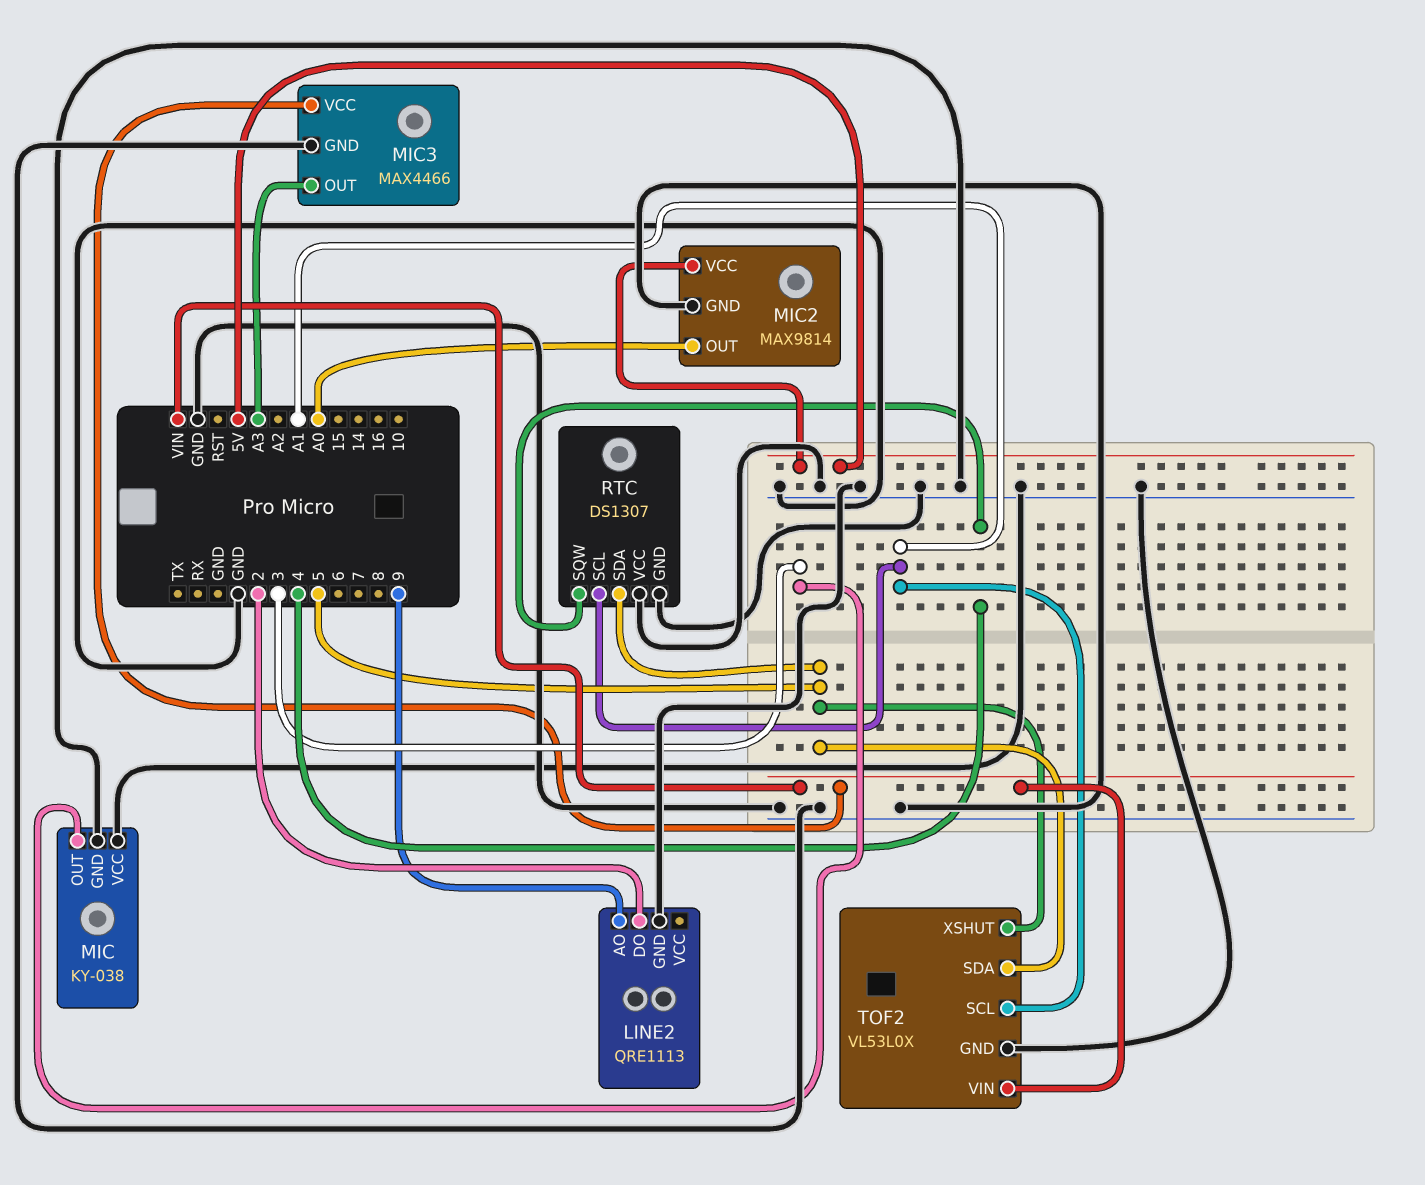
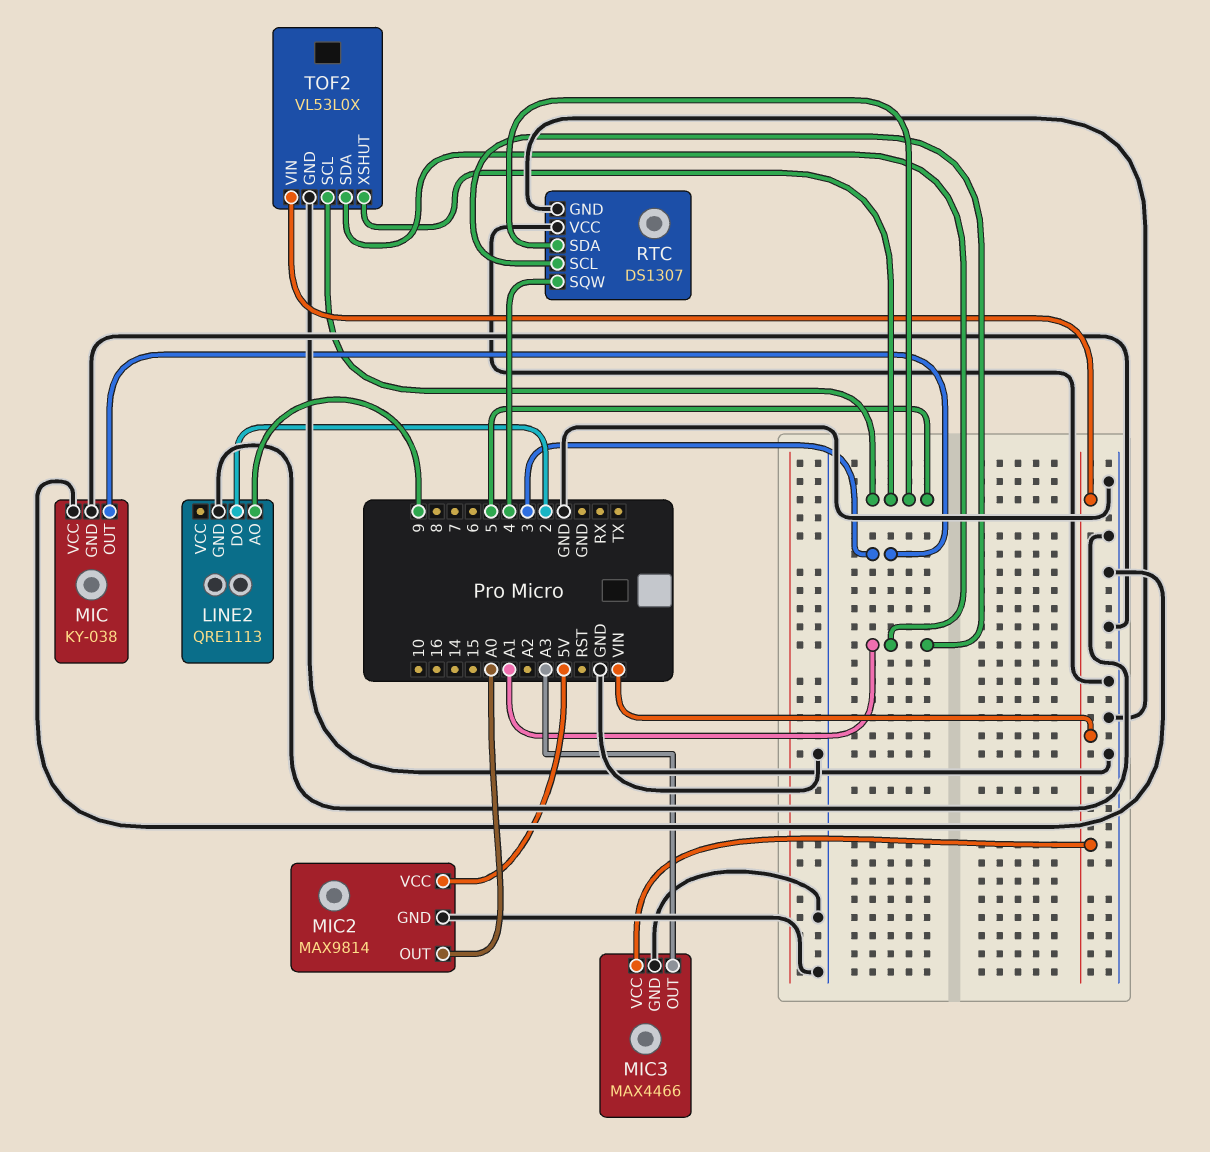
TOF2 pin SCL: A1 -> 5
TOF2 pin SDA: 5 -> A1

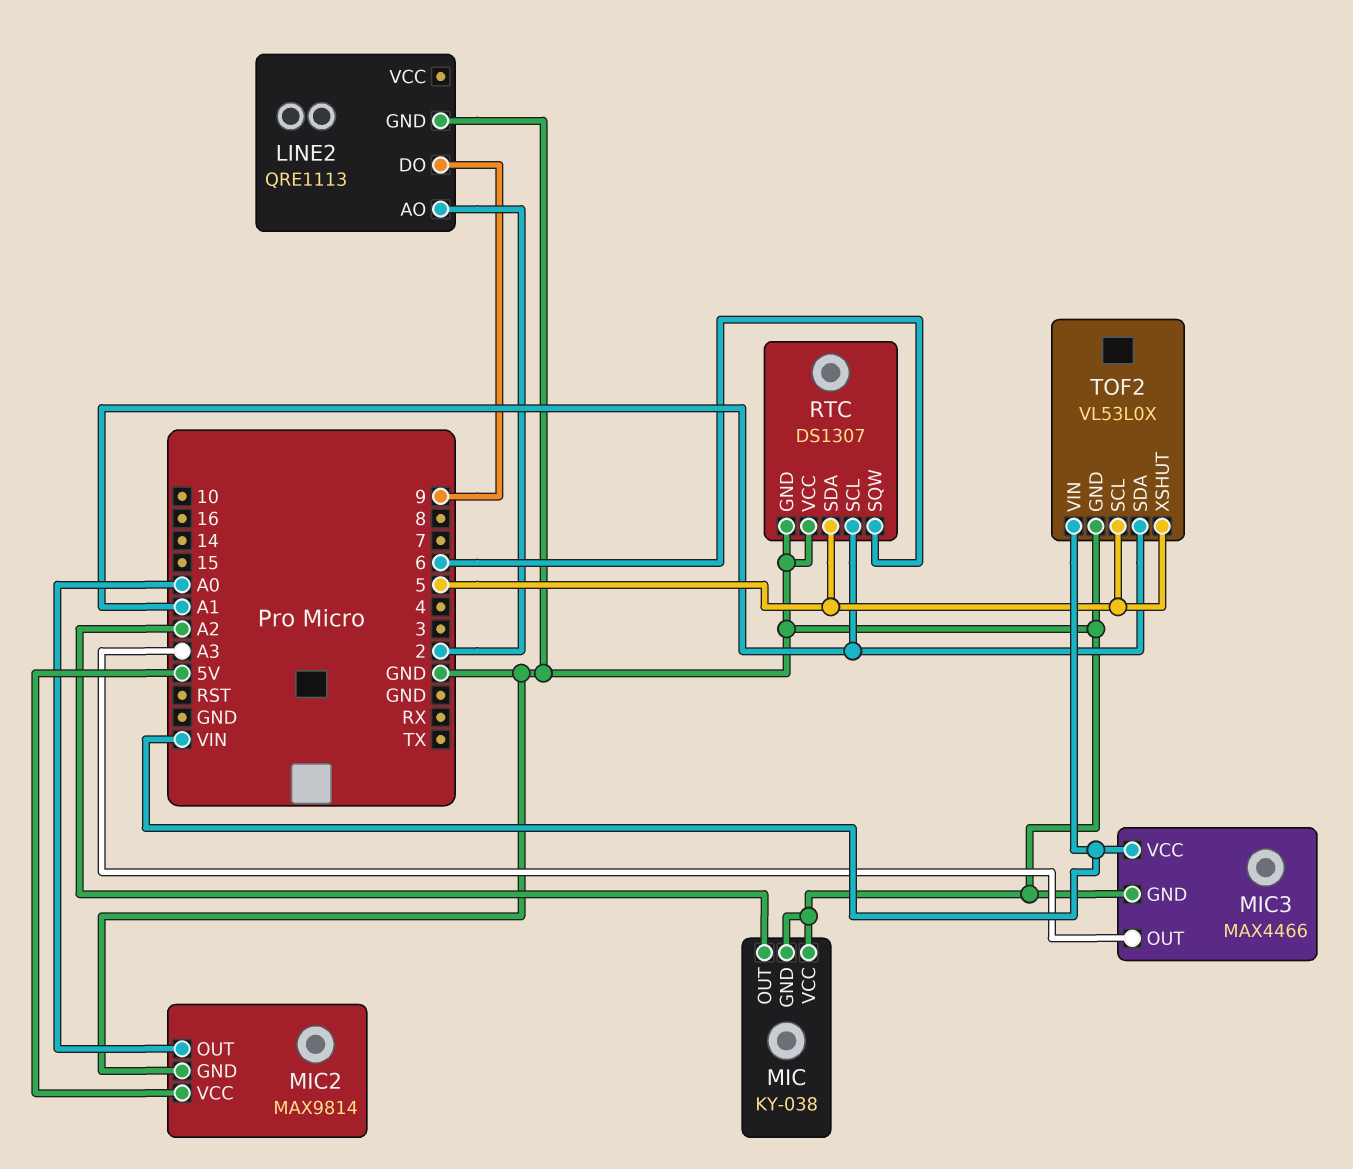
LINE2 pin AO: 9 -> 2
LINE2 pin DO: 2 -> 9
MIC pin OUT: 3 -> A2
RTC pin SQW: 4 -> 6

